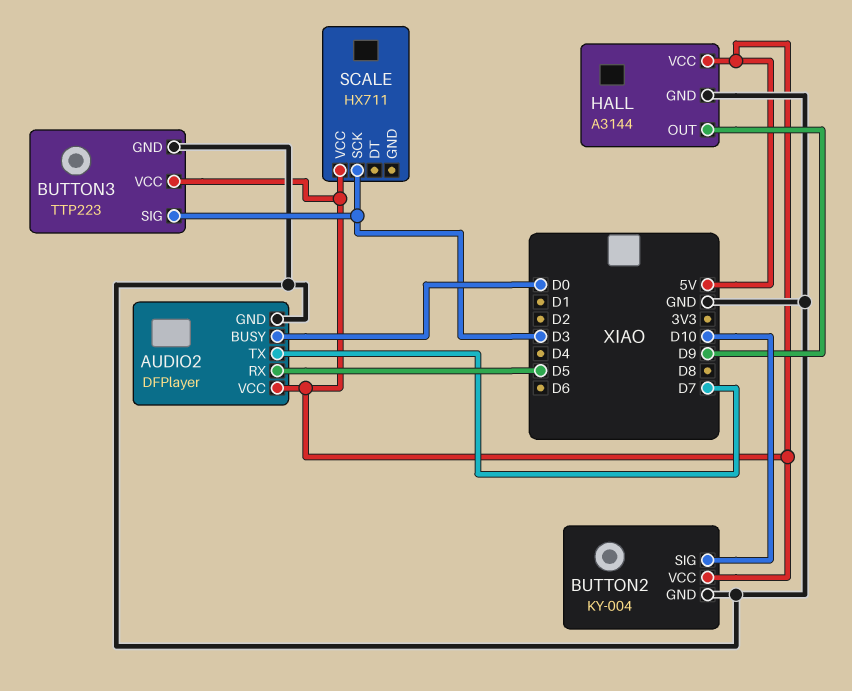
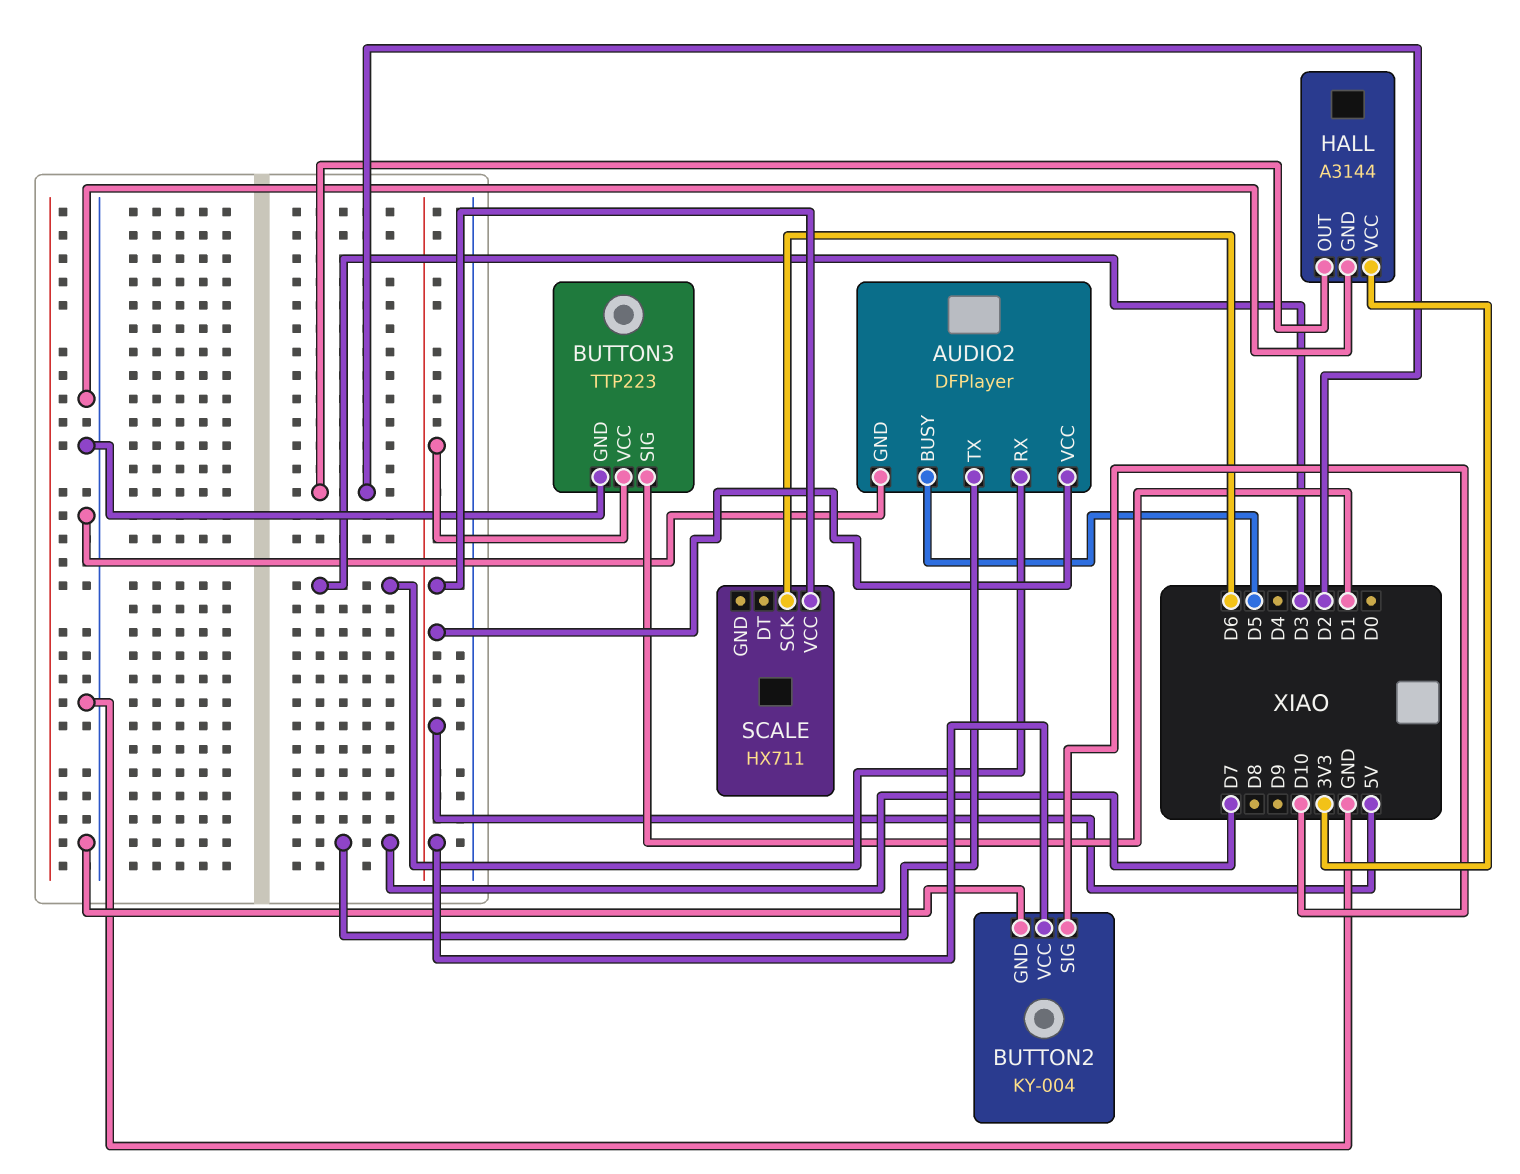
AUDIO2 pin BUSY: D0 -> D5
AUDIO2 pin RX: D5 -> D3
BUTTON3 pin SIG: D3 -> D1
HALL pin OUT: D9 -> D2
HALL pin VCC: 5V -> 3V3
SCALE pin SCK: D3 -> D6

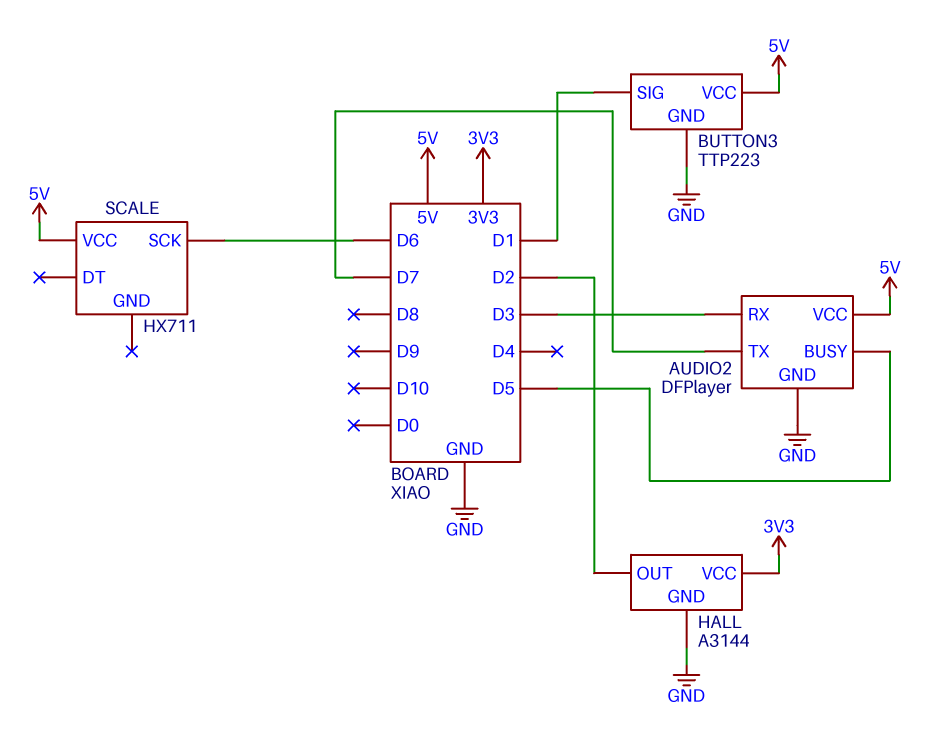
BUTTON2: KY-004 -> none
BUTTON2 pin GND: GND -> none
BUTTON2 pin SIG: D10 -> none
BUTTON2 pin VCC: 5V -> none

